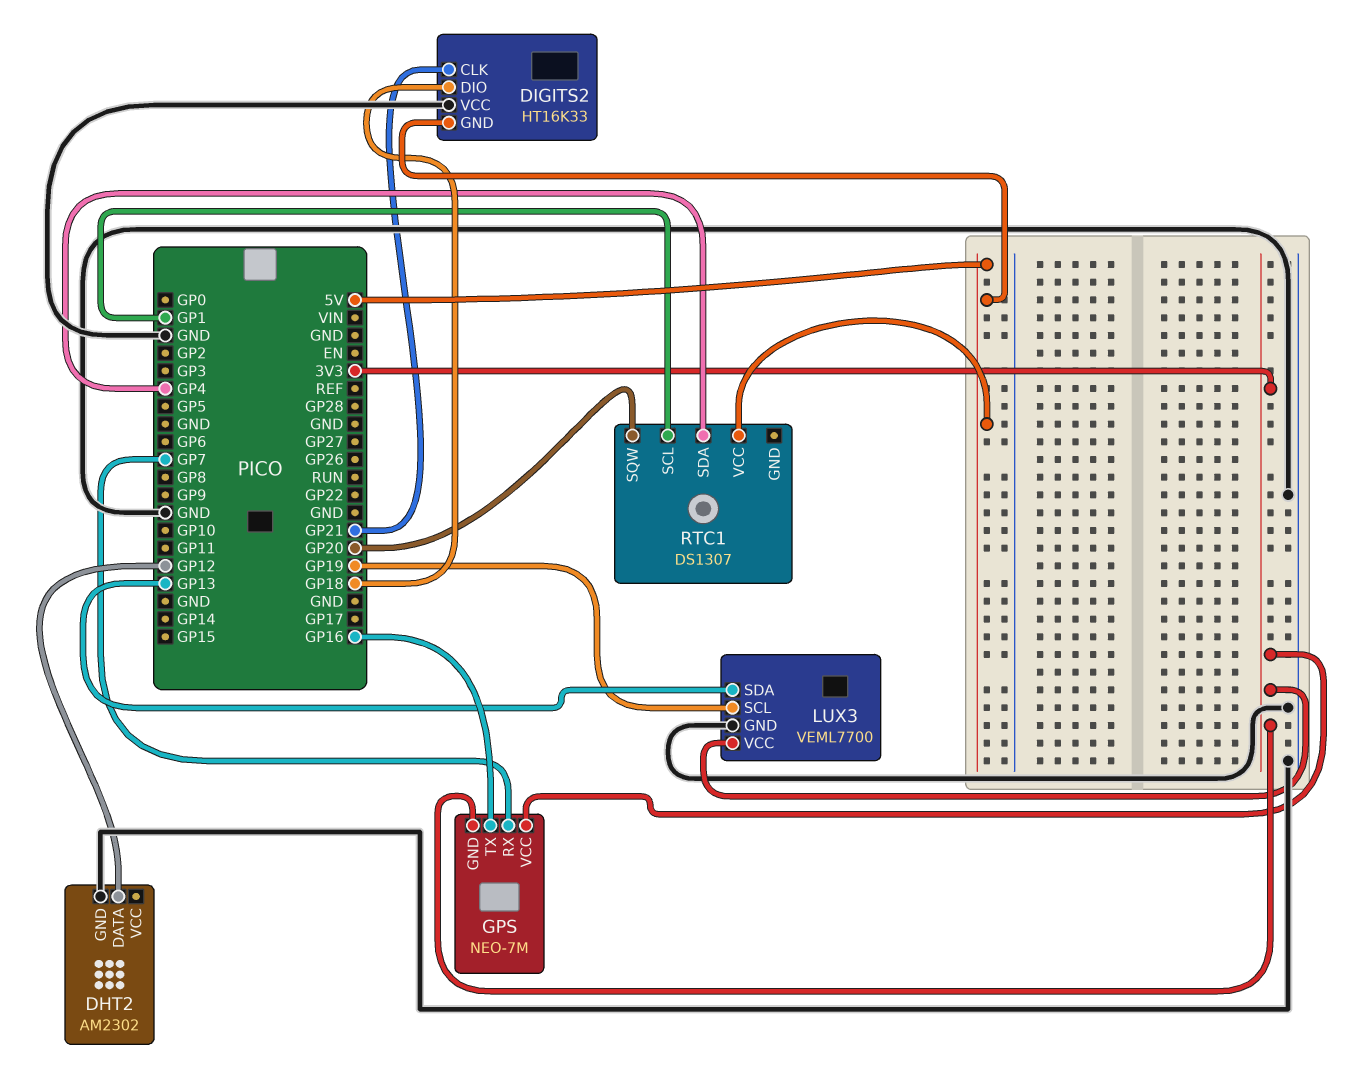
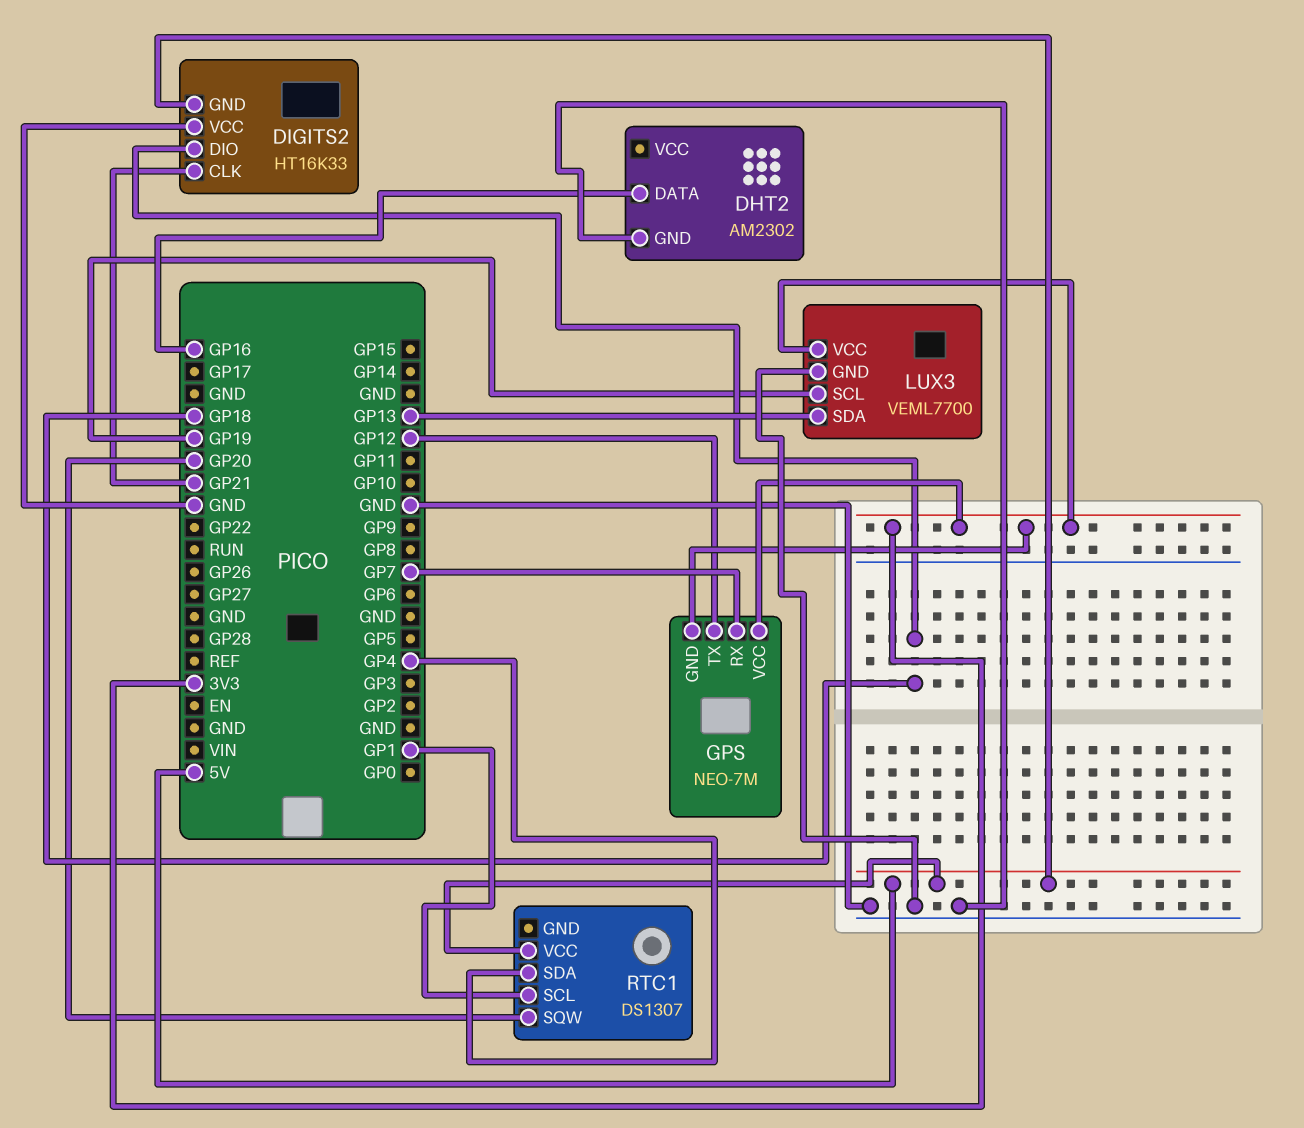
DHT2 pin DATA: GP12 -> GP16
GPS pin TX: GP16 -> GP12

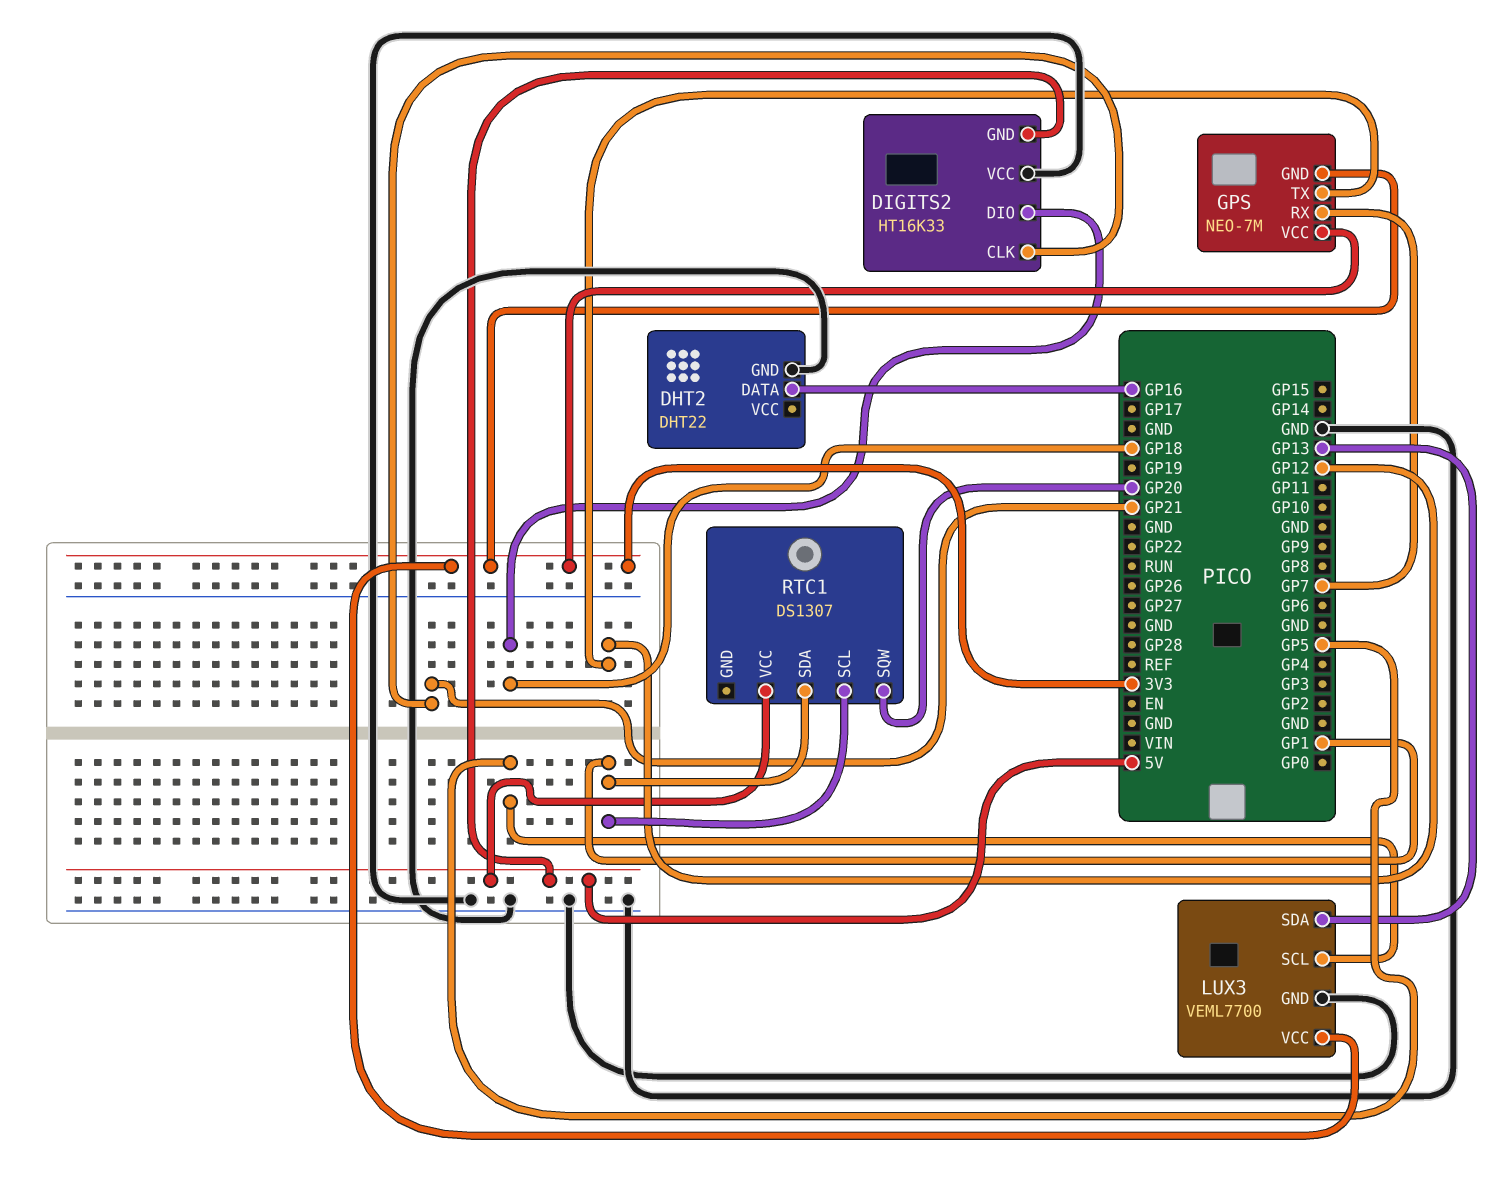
DHT2: AM2302 -> DHT22
LUX3 pin SCL: GP19 -> GP5
RTC1 pin SDA: GP4 -> GP1

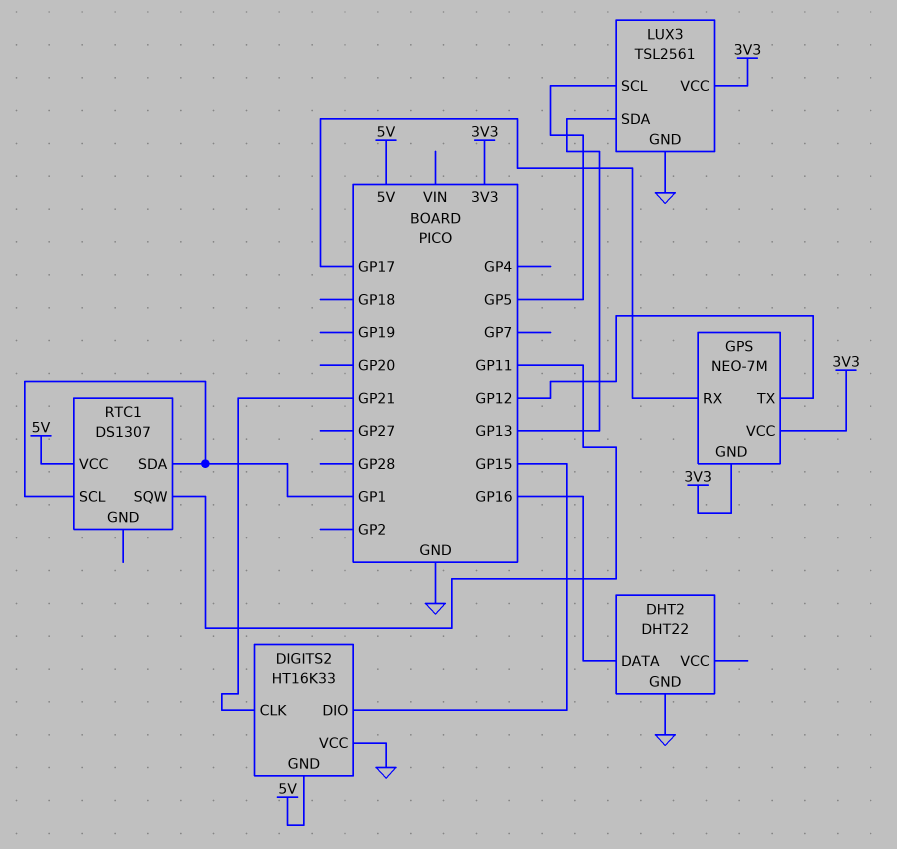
DIGITS2 pin DIO: GP18 -> GP15
GPS pin RX: GP7 -> GP17
LUX3: VEML7700 -> TSL2561
RTC1 pin SQW: GP20 -> GP11

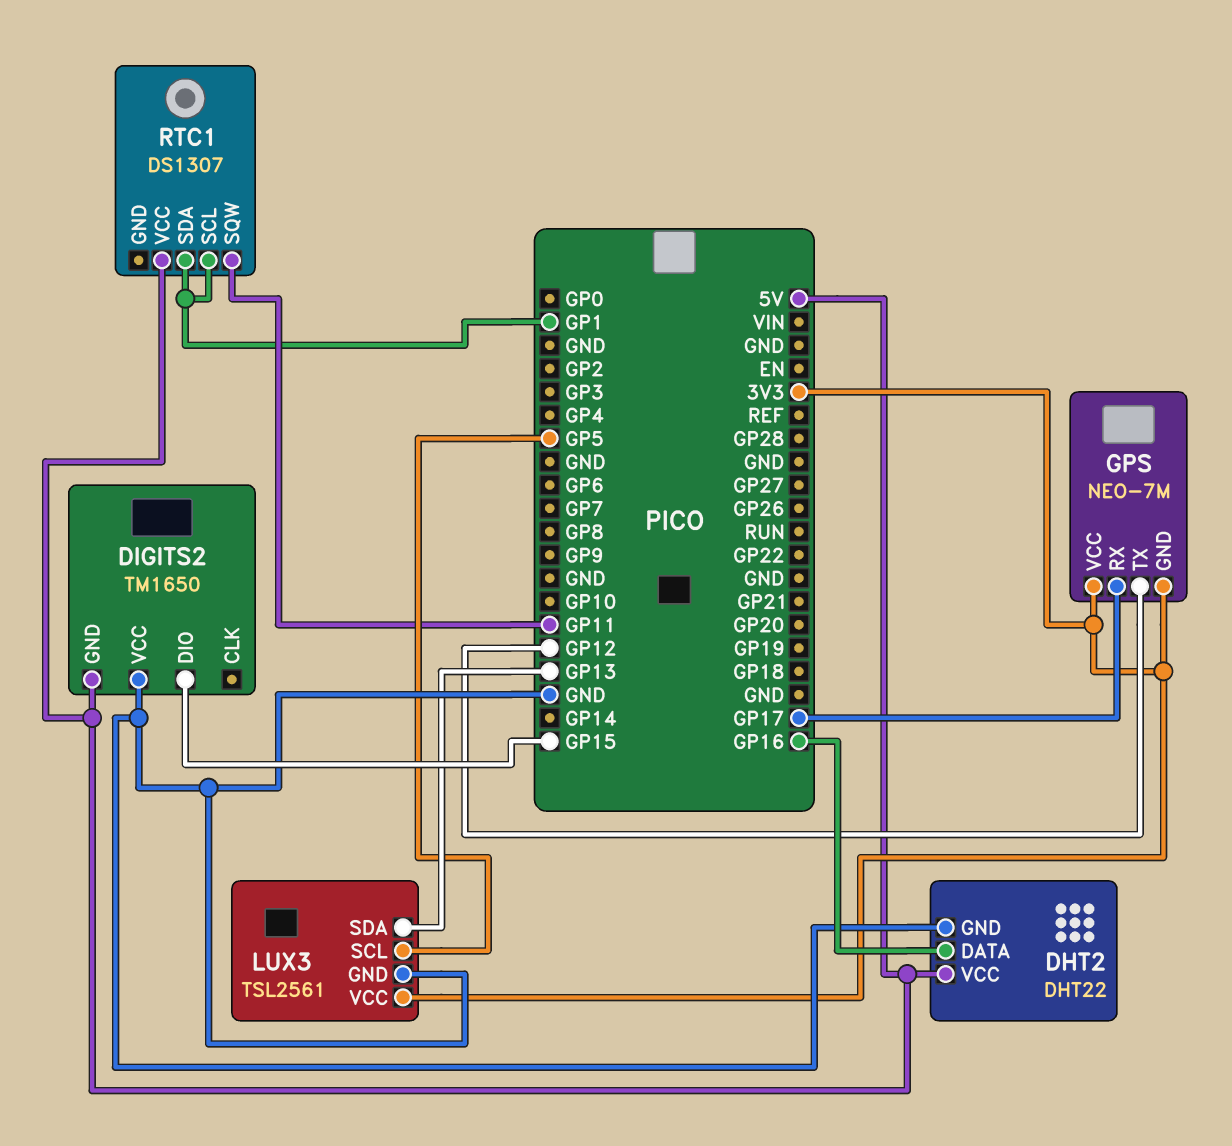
DHT2 pin VCC: none -> 5V
DIGITS2: HT16K33 -> TM1650
DIGITS2 pin CLK: GP21 -> none

